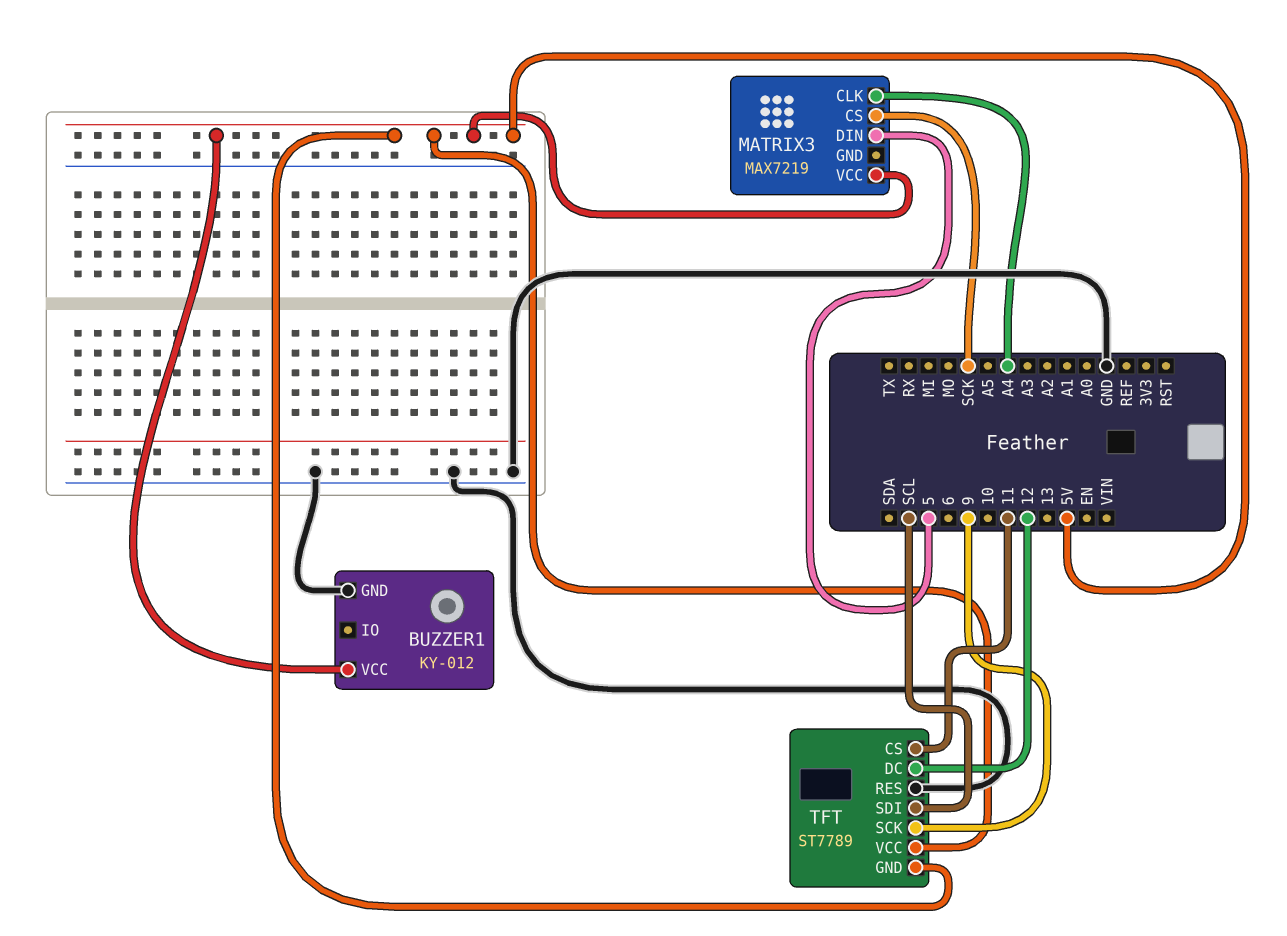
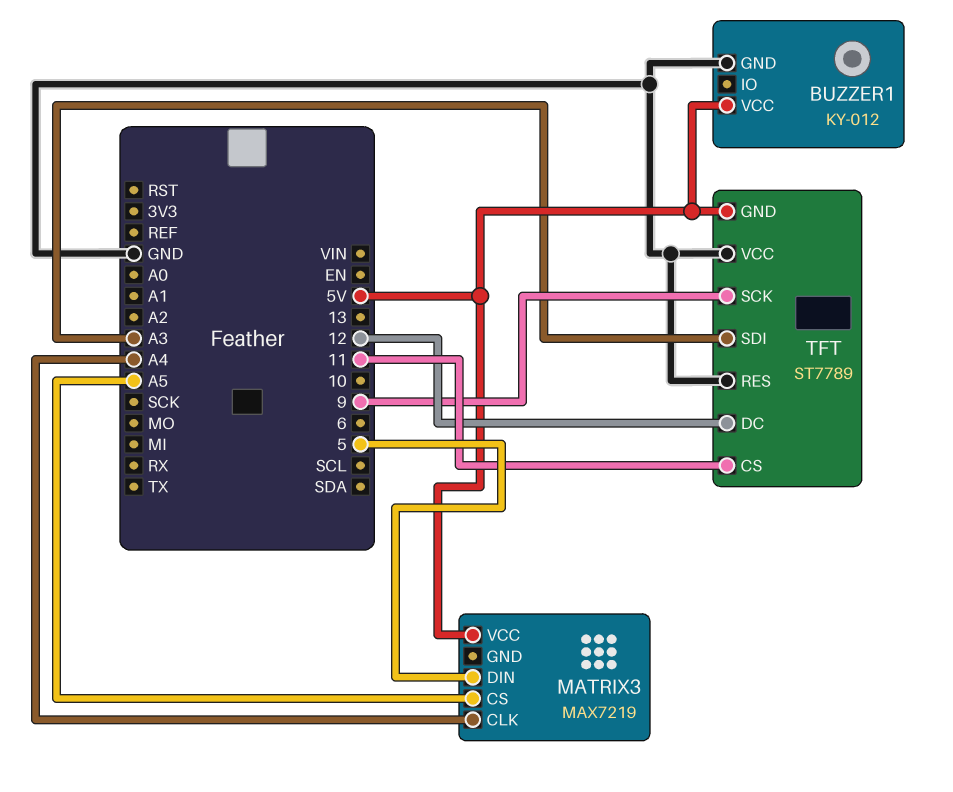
MATRIX3 pin CS: SCK -> A5
TFT pin SDI: SCL -> A3
TFT pin VCC: 5V -> GND

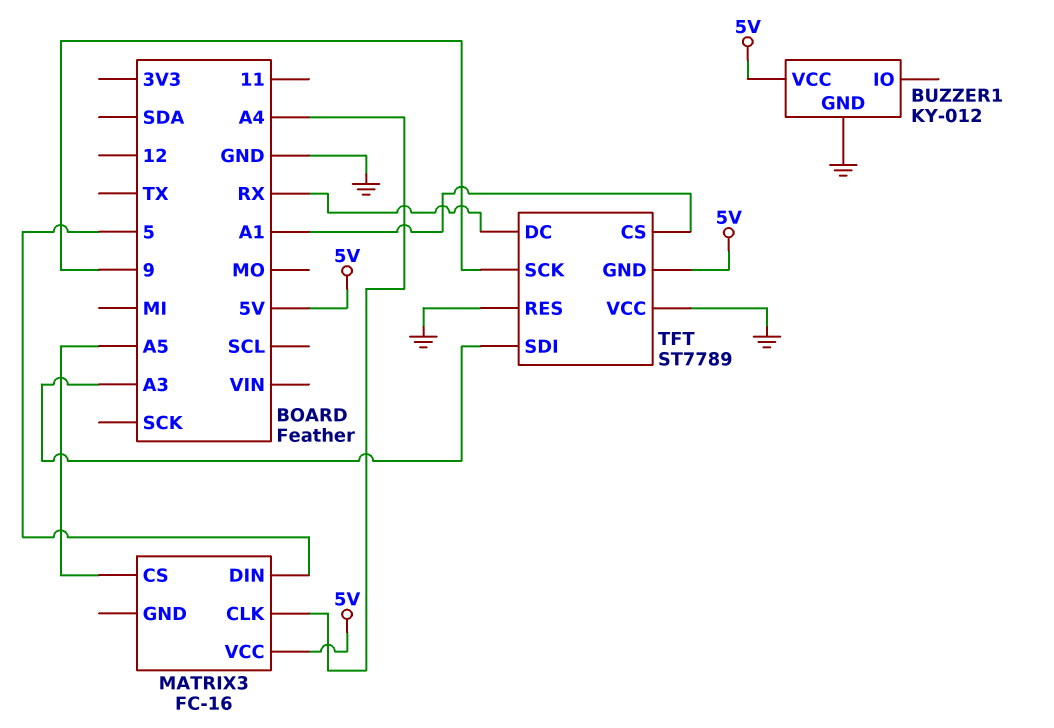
MATRIX3: MAX7219 -> FC-16
TFT pin CS: 11 -> A1
TFT pin DC: 12 -> RX

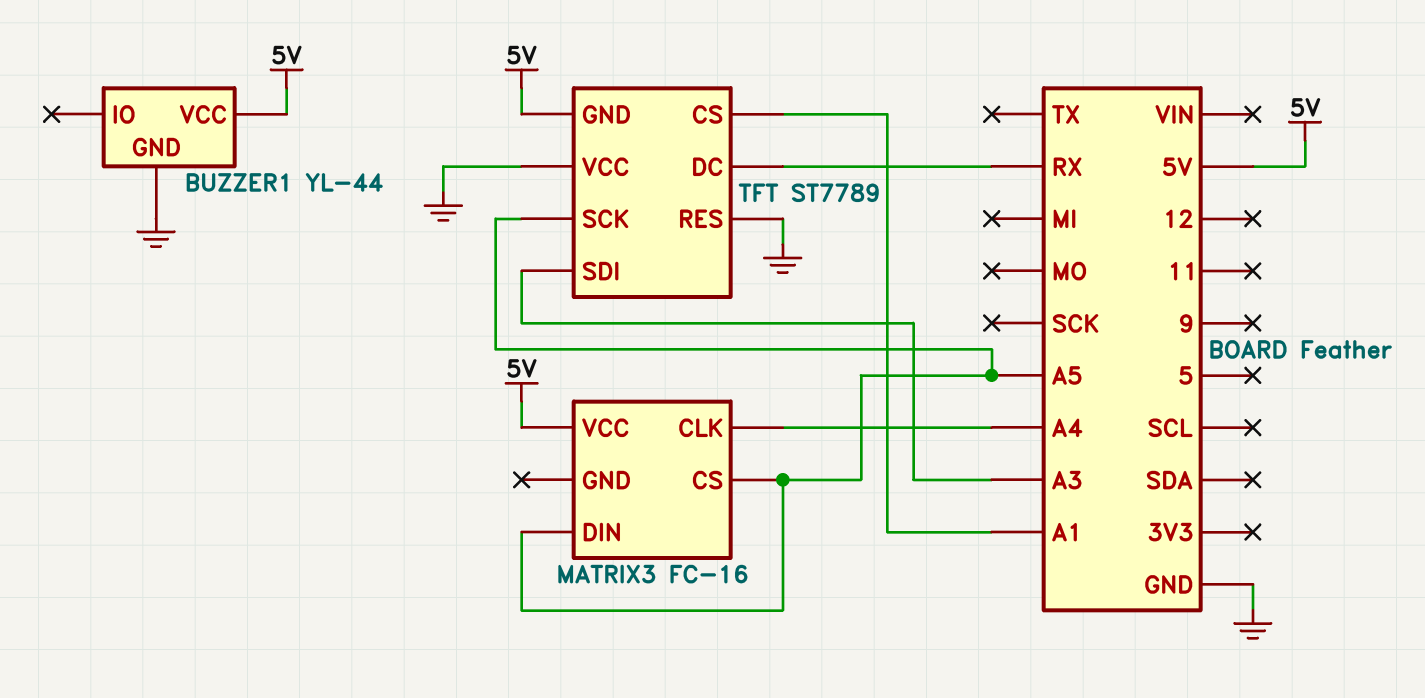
BUZZER1: KY-012 -> YL-44
MATRIX3 pin DIN: 5 -> A5
TFT pin SCK: 9 -> A5

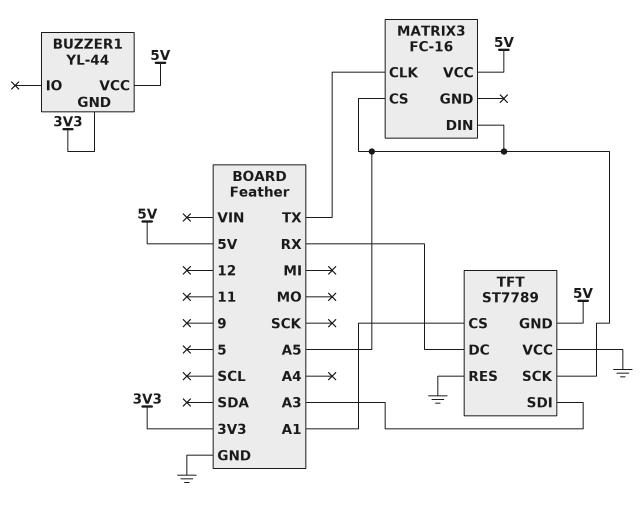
BUZZER1 pin GND: GND -> 3V3
MATRIX3 pin CLK: A4 -> TX

